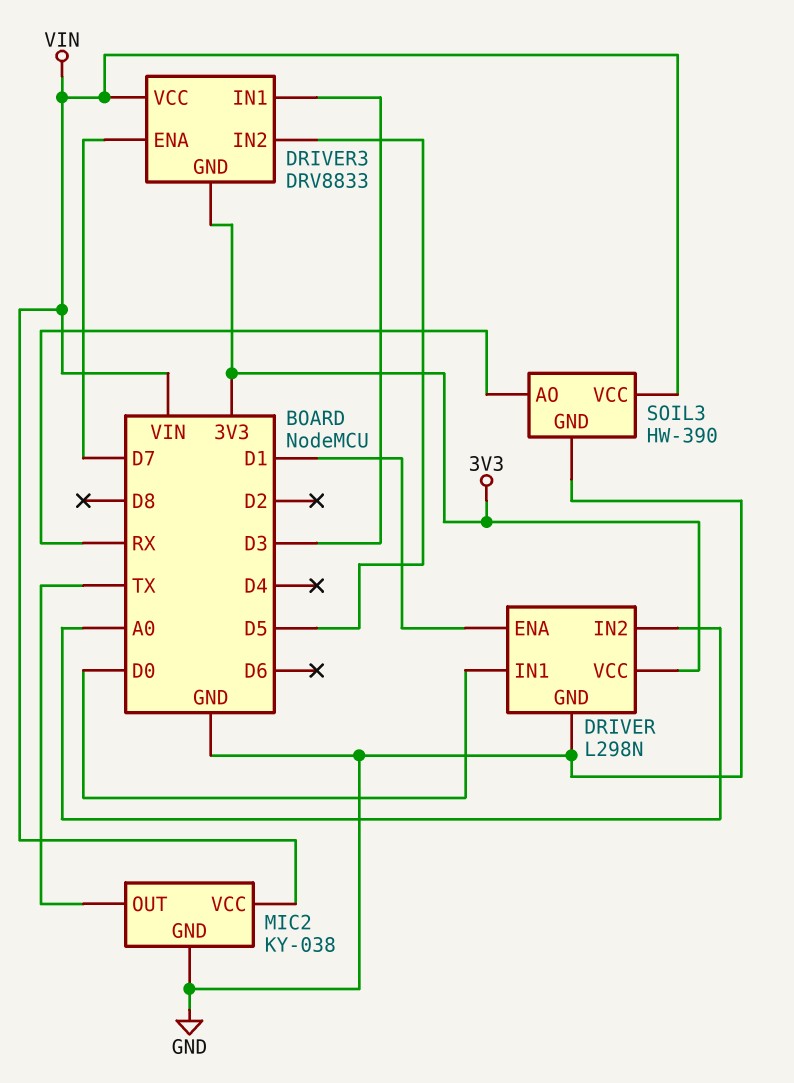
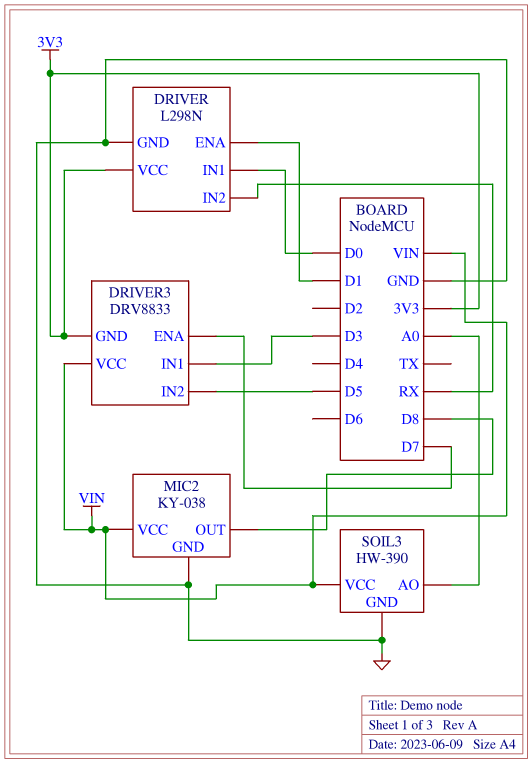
DRIVER pin IN2: A0 -> RX
MIC2 pin OUT: TX -> D8
SOIL3 pin AO: RX -> A0

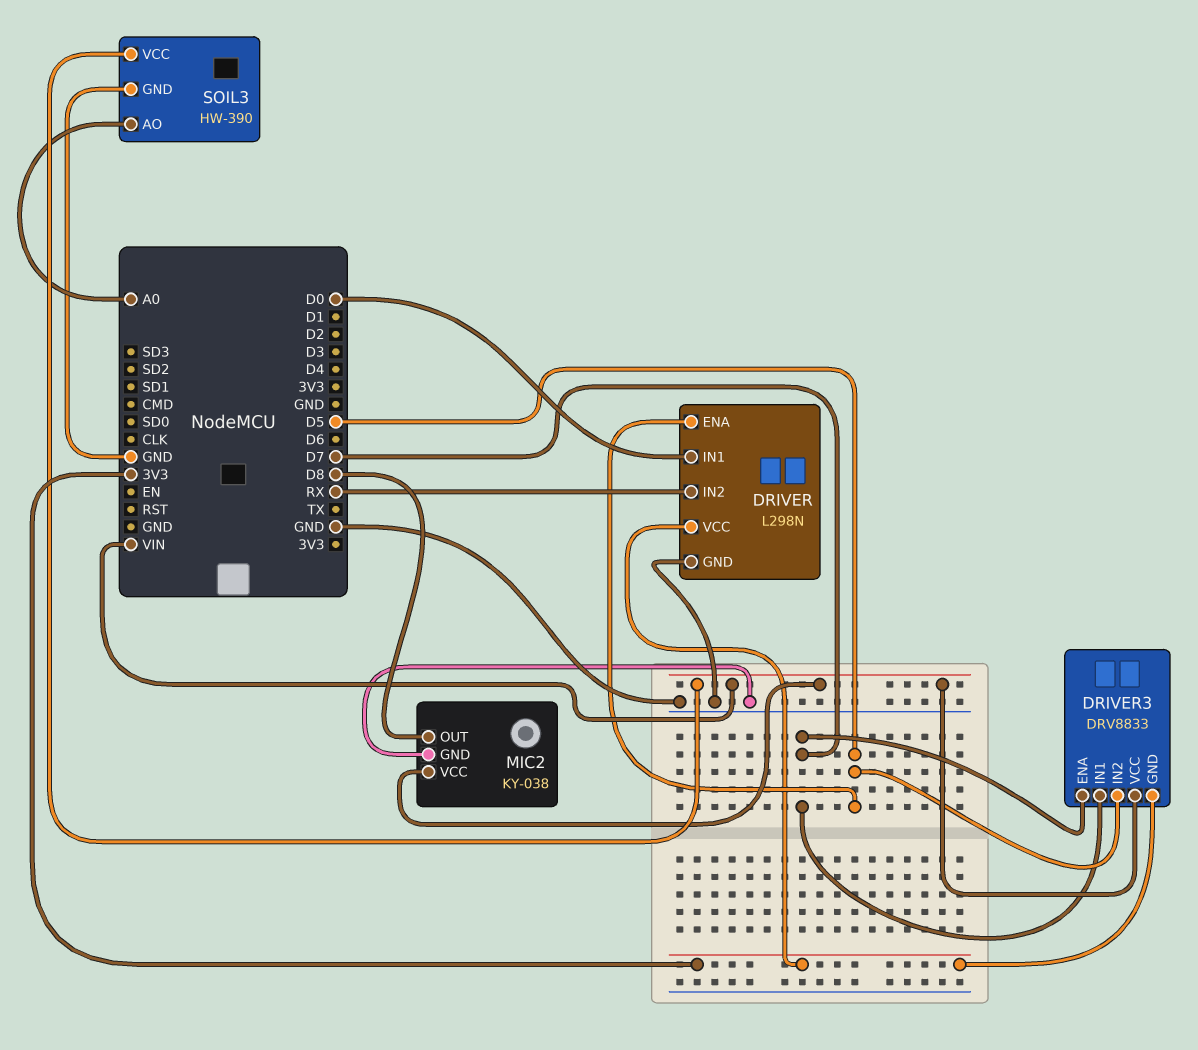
DRIVER pin ENA: D1 -> D5
DRIVER3 pin IN1: D3 -> D7

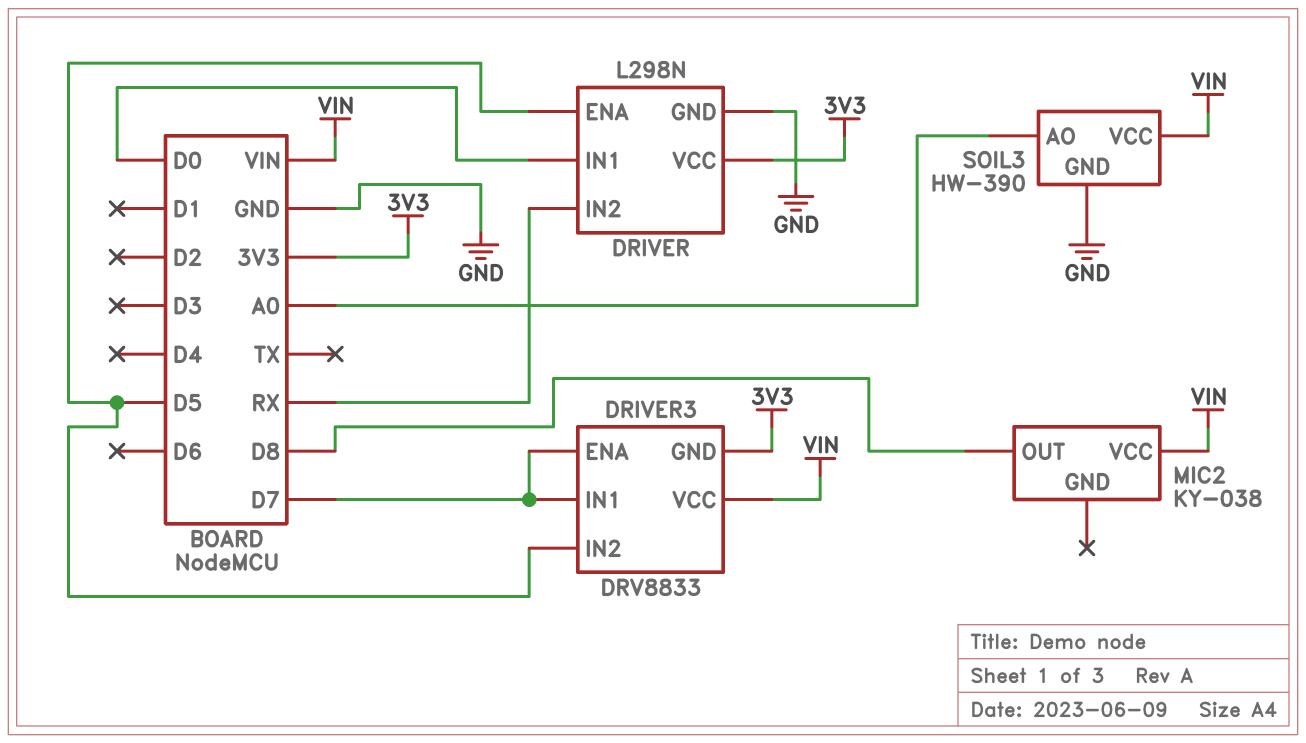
MIC2 pin GND: GND -> none

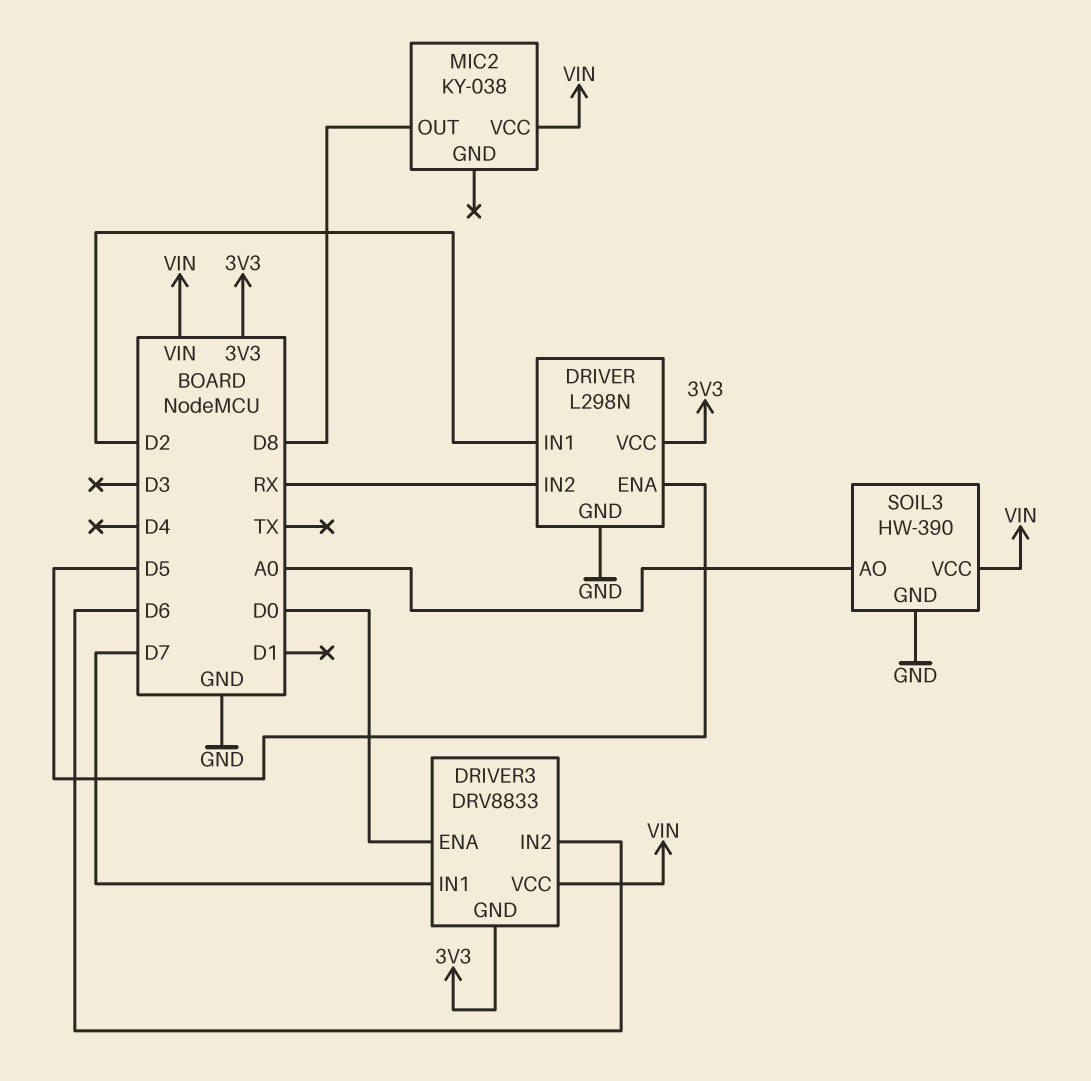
DRIVER pin IN1: D0 -> D2
DRIVER3 pin ENA: D7 -> D0
DRIVER3 pin IN2: D5 -> D6

